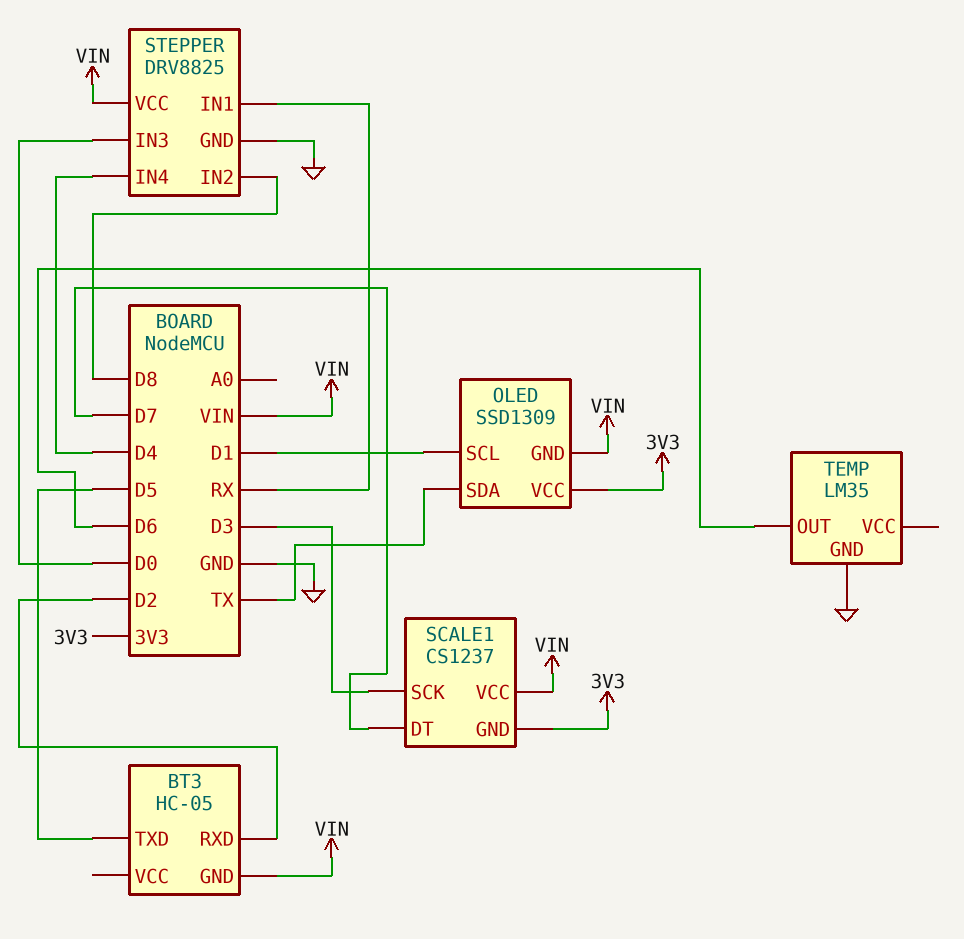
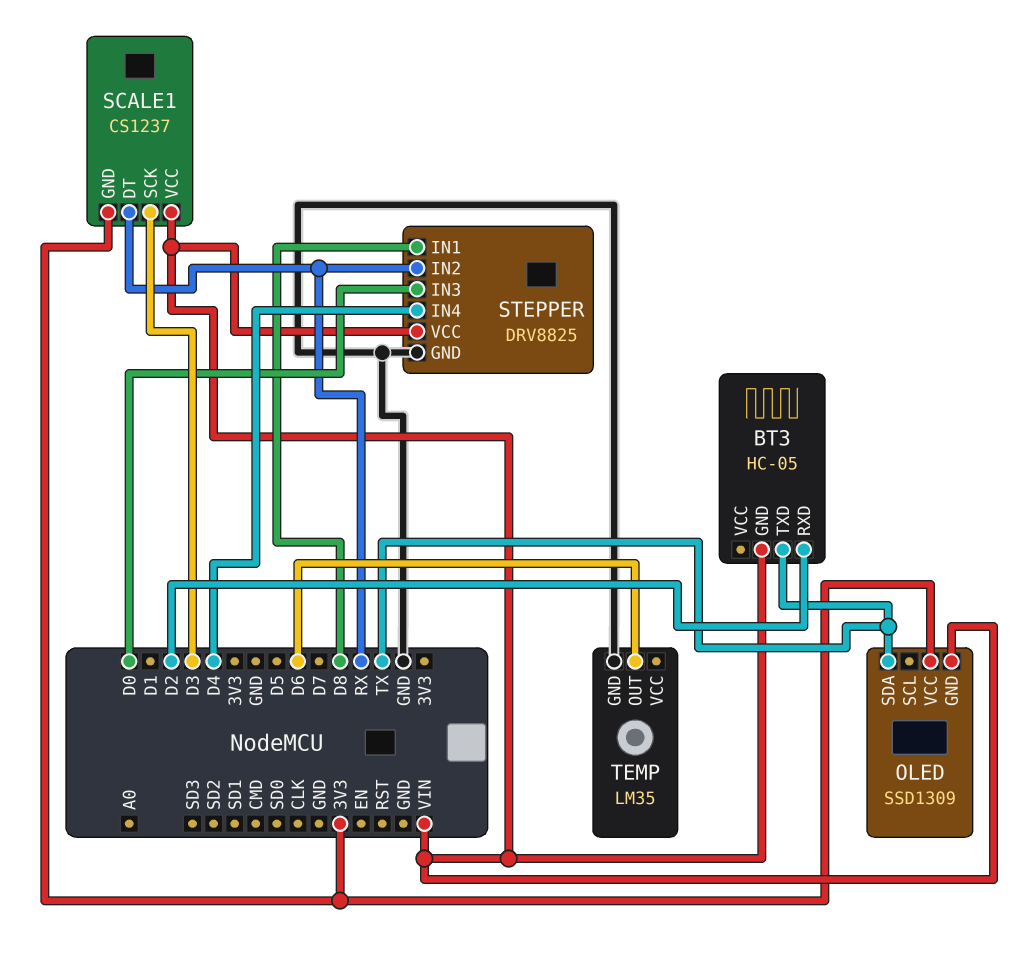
BT3 pin TXD: D5 -> TX
OLED pin SCL: D1 -> none
SCALE1 pin DT: D7 -> RX
STEPPER pin IN1: RX -> D8
STEPPER pin IN2: D8 -> RX

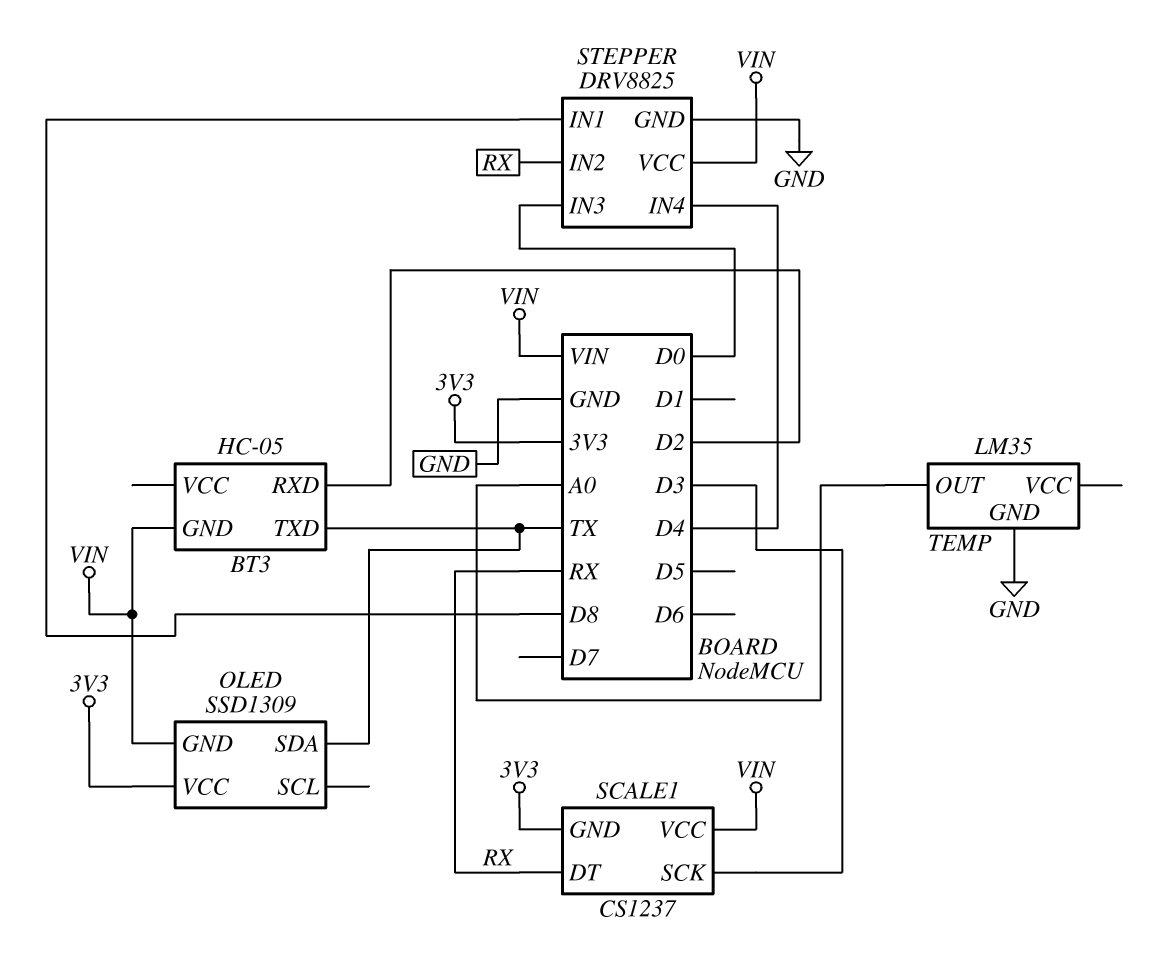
TEMP pin OUT: D6 -> A0

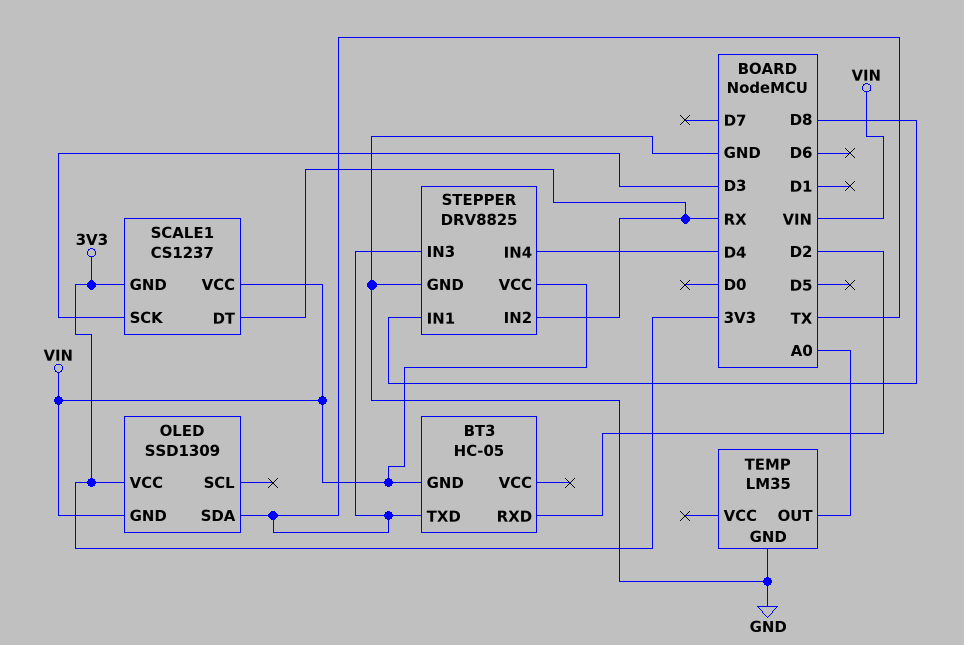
STEPPER pin IN3: D0 -> TX

